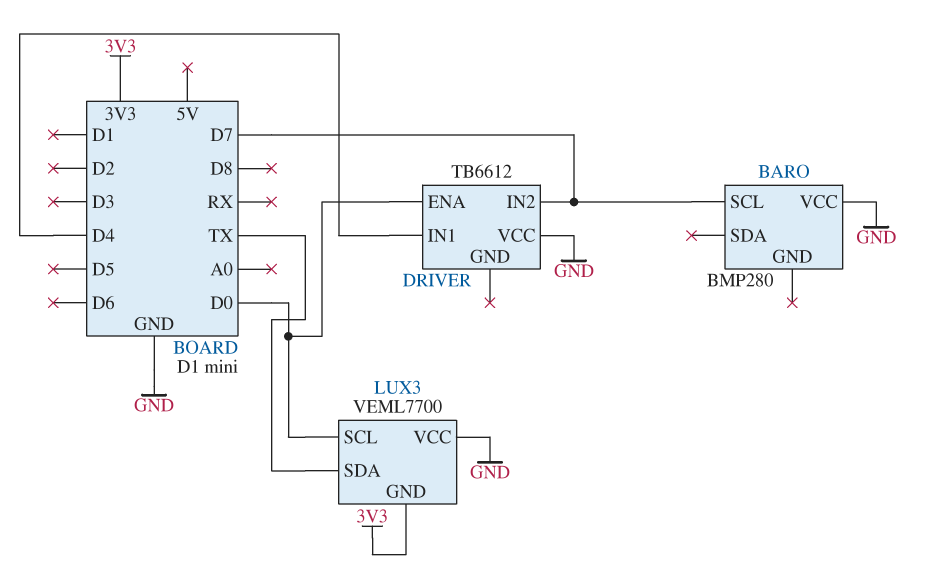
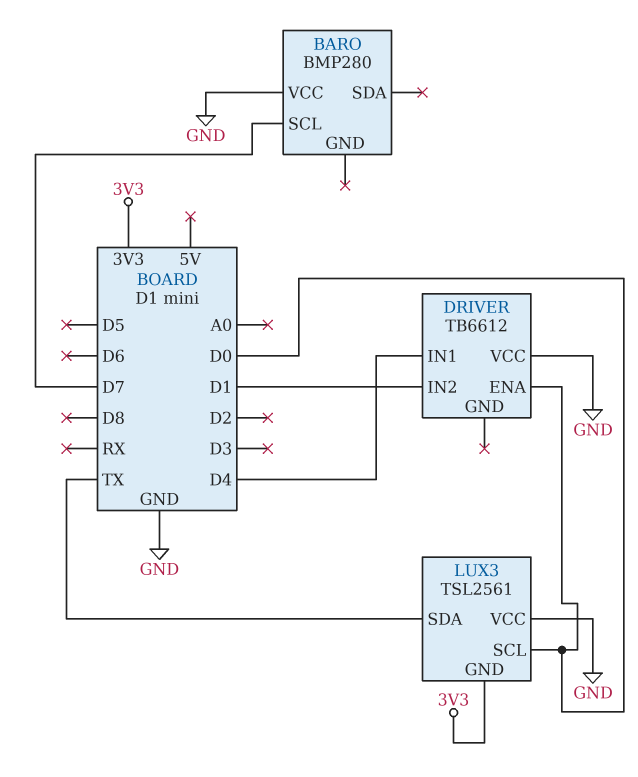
DRIVER pin IN2: D7 -> D1
LUX3: VEML7700 -> TSL2561

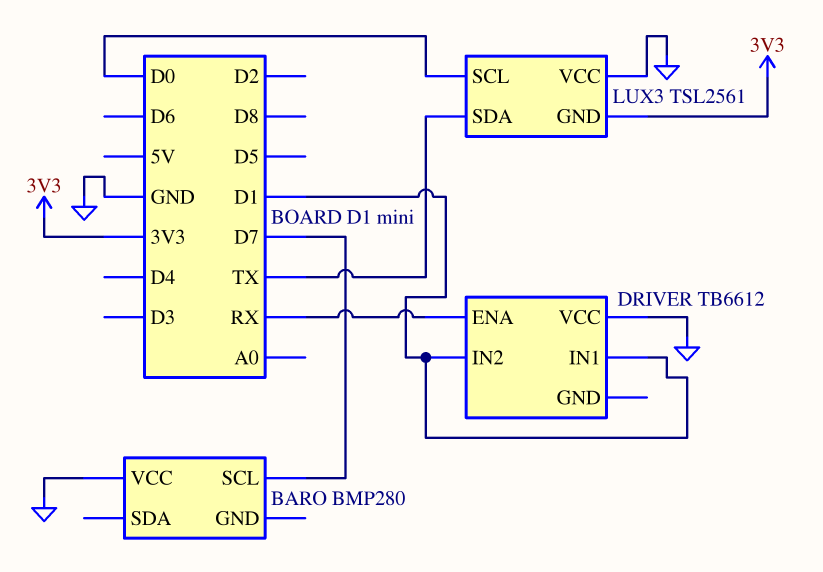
DRIVER pin ENA: D0 -> RX
DRIVER pin IN1: D4 -> D1

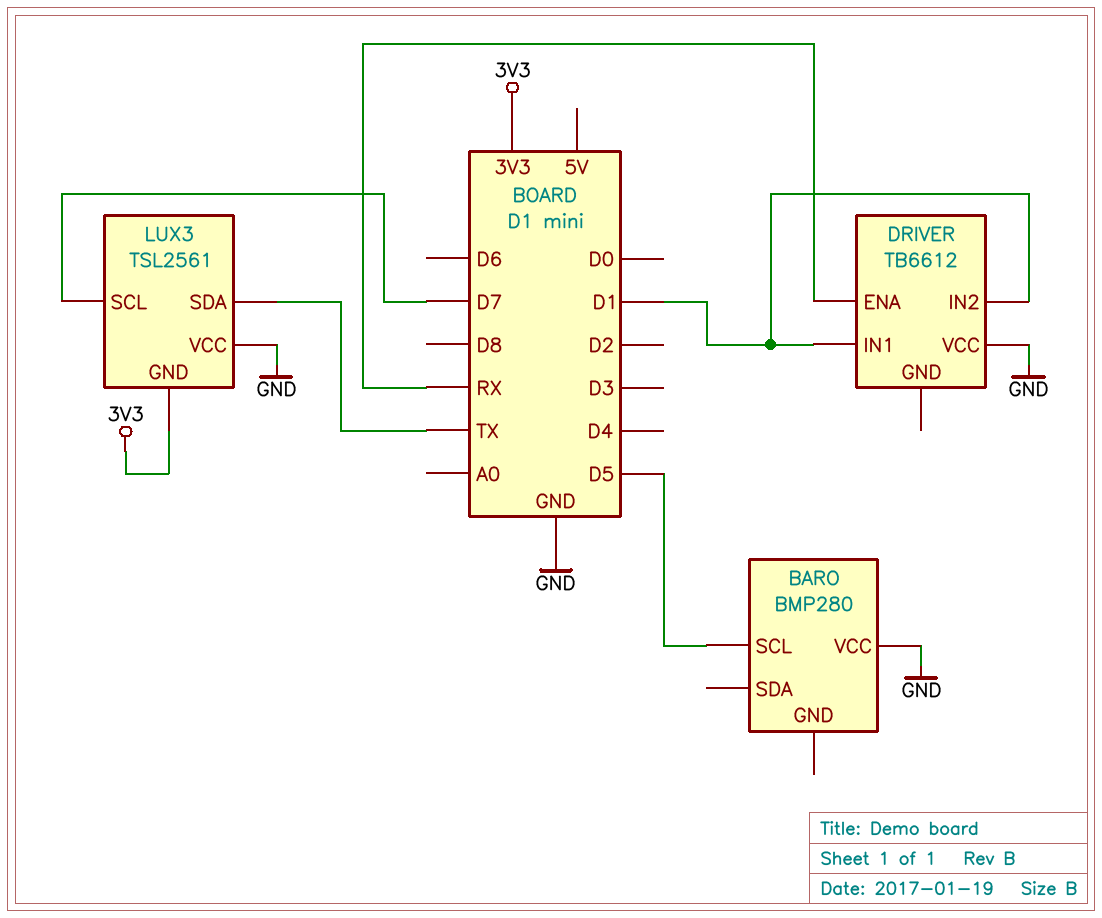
BARO pin SCL: D7 -> D5
LUX3 pin SCL: D0 -> D7

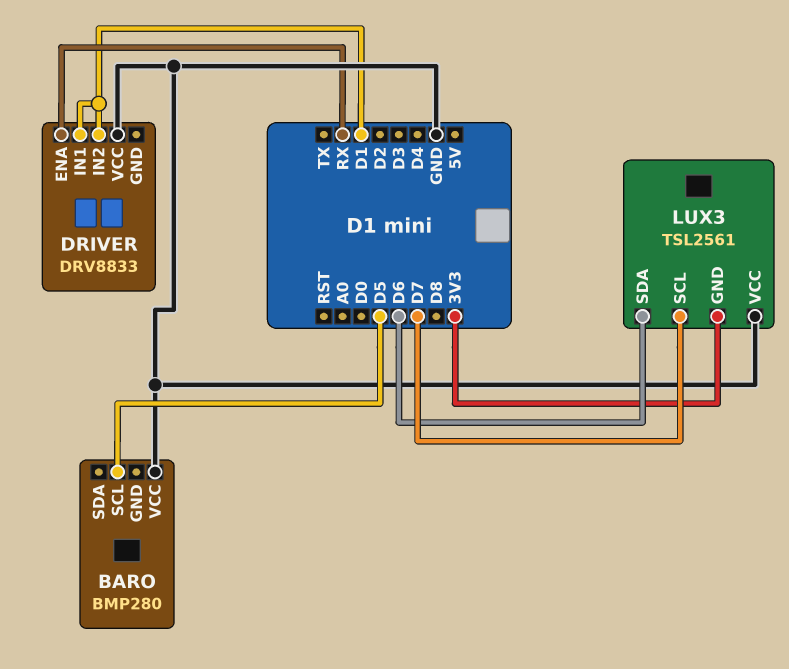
DRIVER: TB6612 -> DRV8833
LUX3 pin SDA: TX -> D6

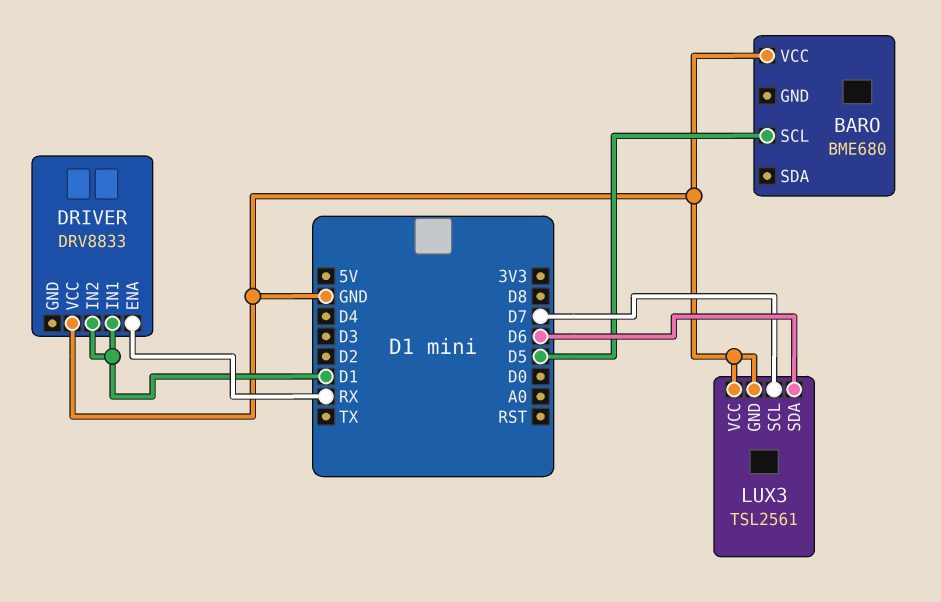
BARO: BMP280 -> BME680
LUX3 pin GND: 3V3 -> GND

